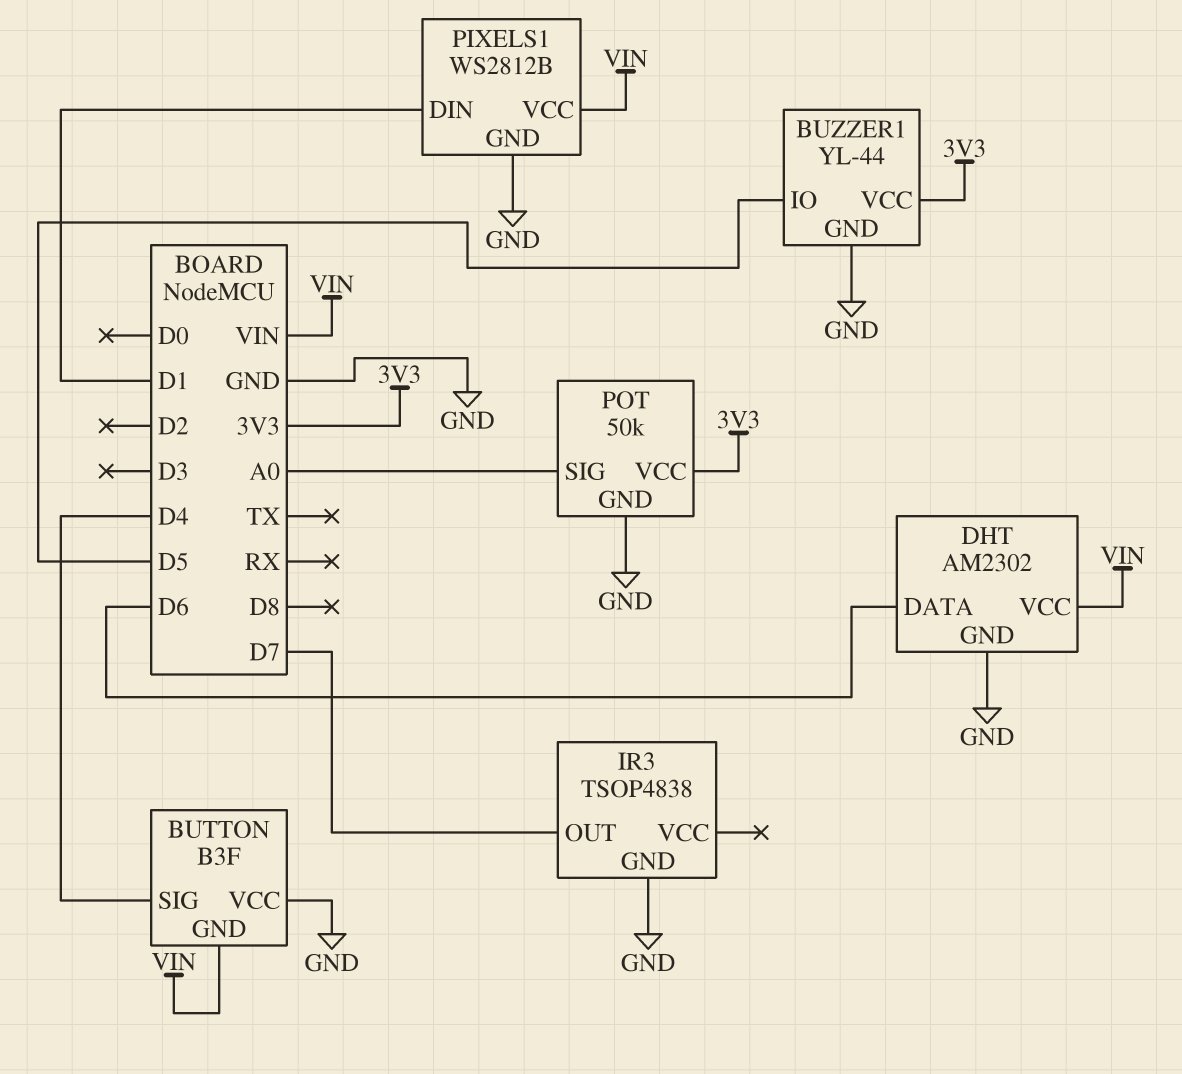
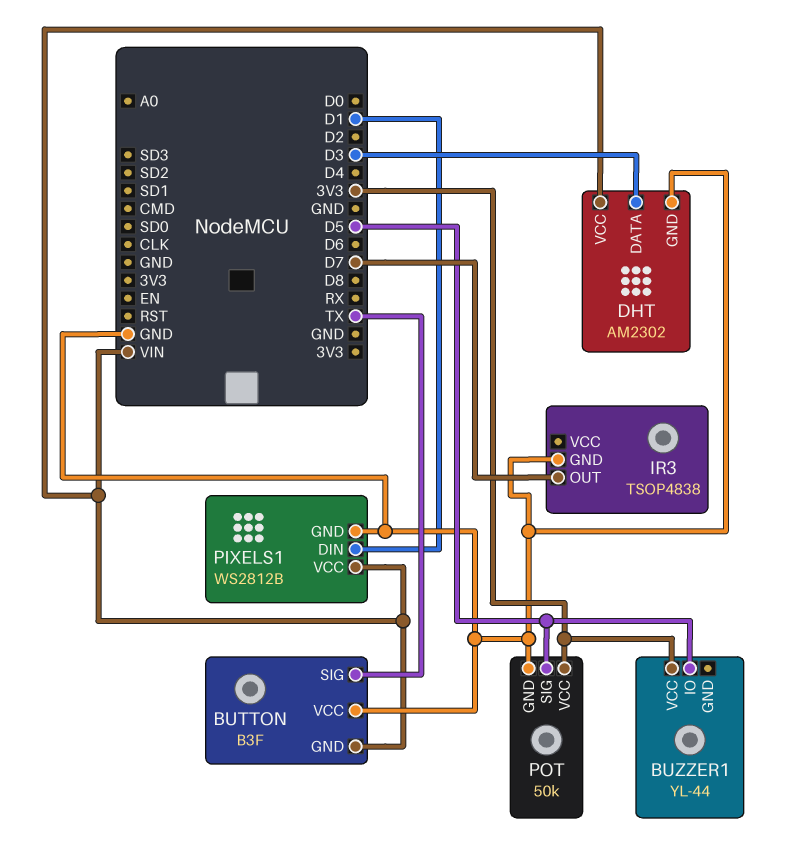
BUTTON pin SIG: D4 -> TX
BUZZER1 pin GND: GND -> none
DHT pin DATA: D6 -> D3
POT pin SIG: A0 -> D5

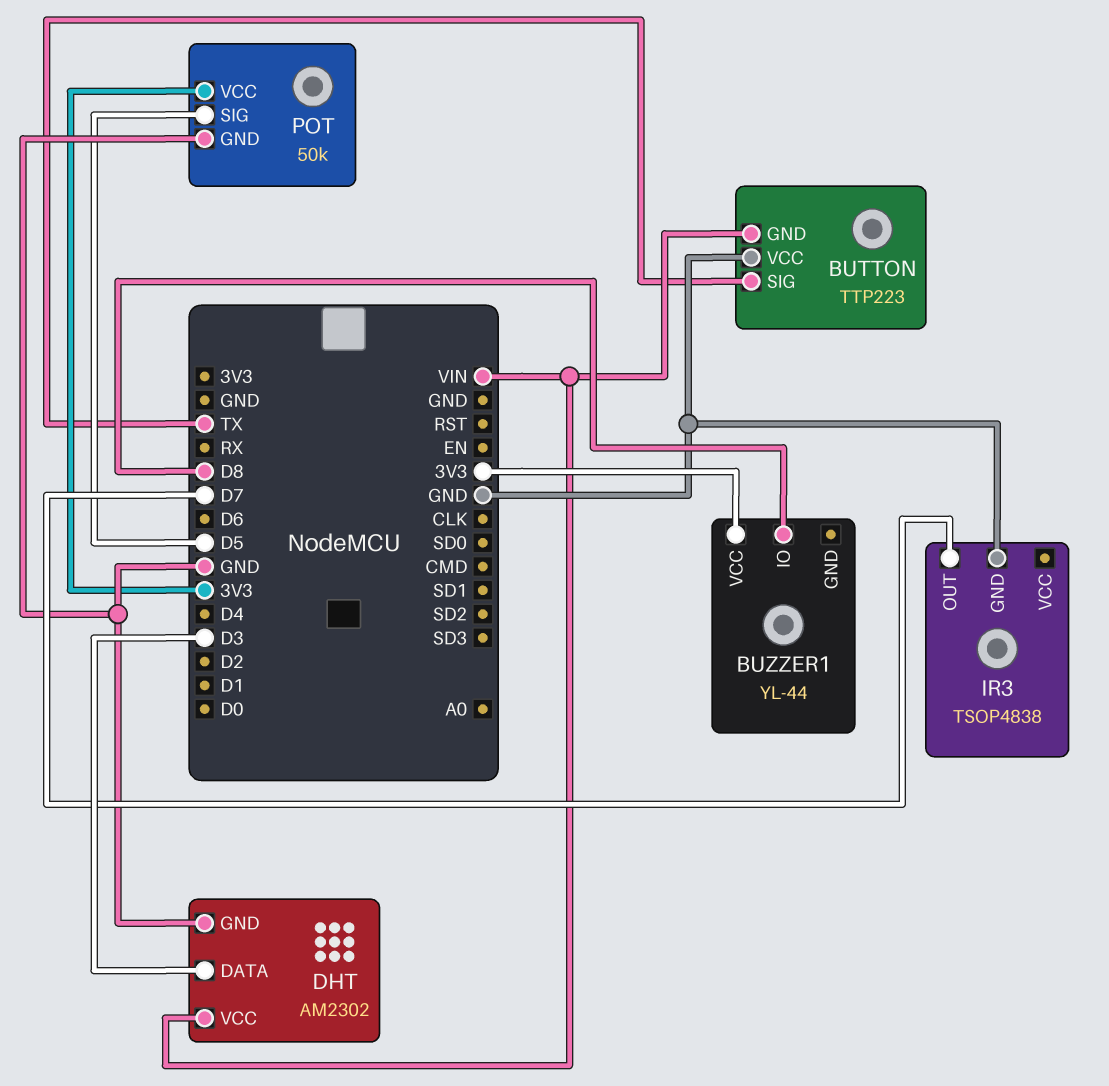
BUTTON: B3F -> TTP223
BUZZER1 pin IO: D5 -> D8
PIXELS1: WS2812B -> none
PIXELS1 pin DIN: D1 -> none
PIXELS1 pin GND: GND -> none
PIXELS1 pin VCC: VIN -> none

